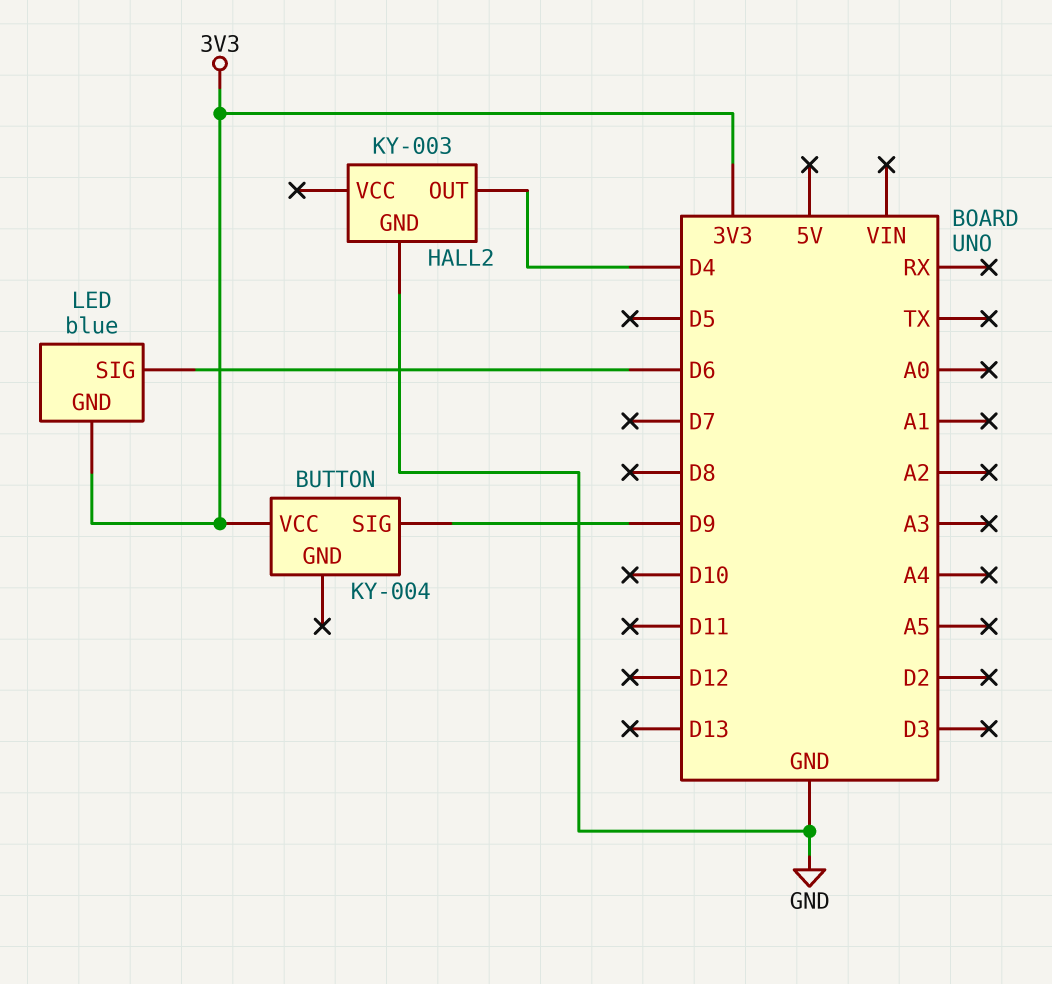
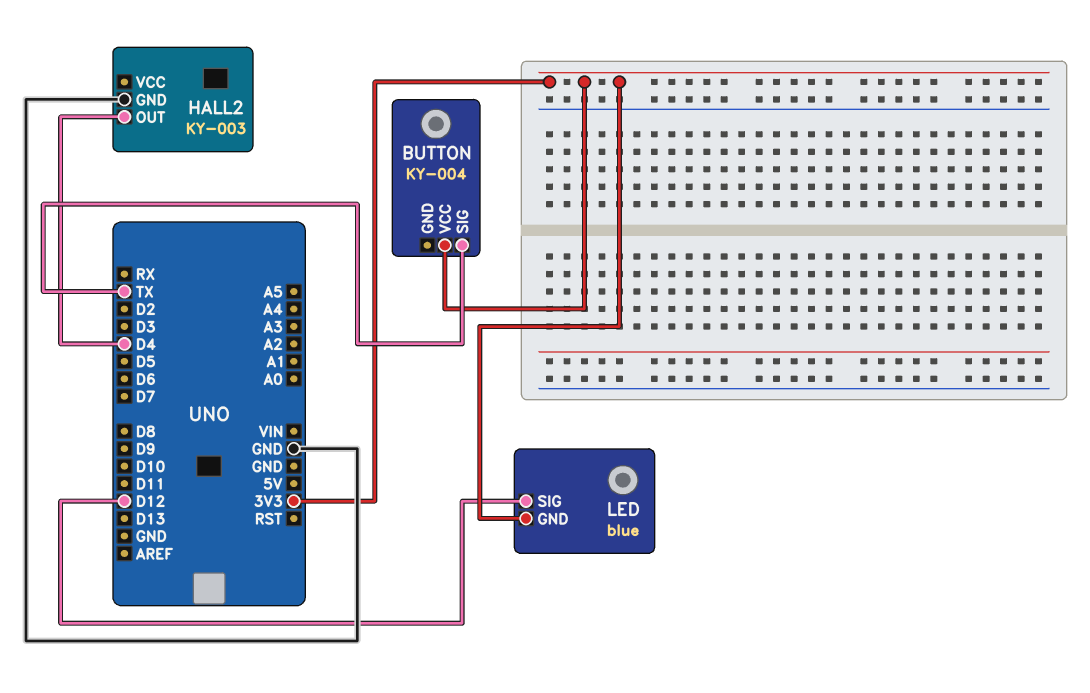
BUTTON pin SIG: D9 -> TX
LED pin SIG: D6 -> D12

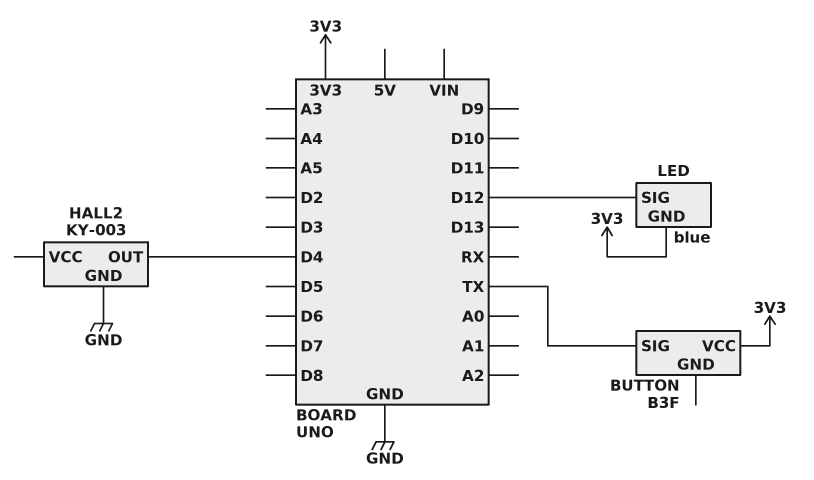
BUTTON: KY-004 -> B3F

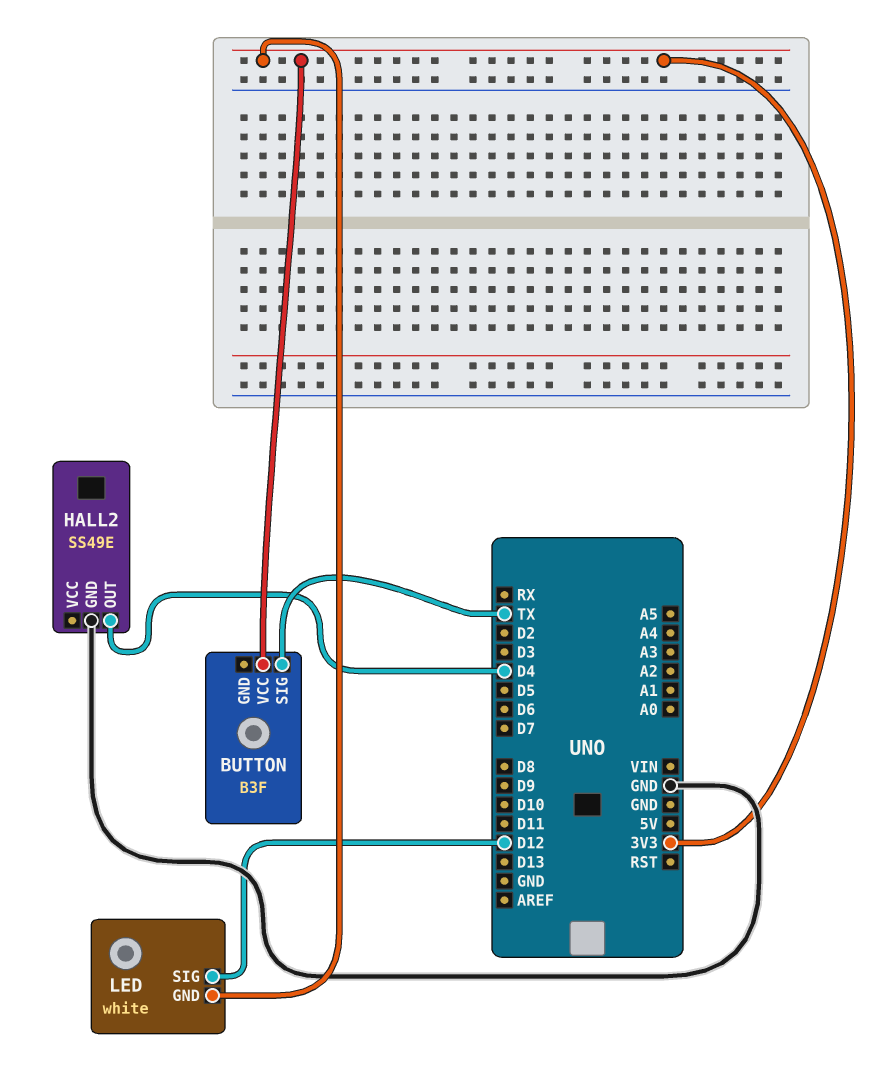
HALL2: KY-003 -> SS49E
LED: blue -> white

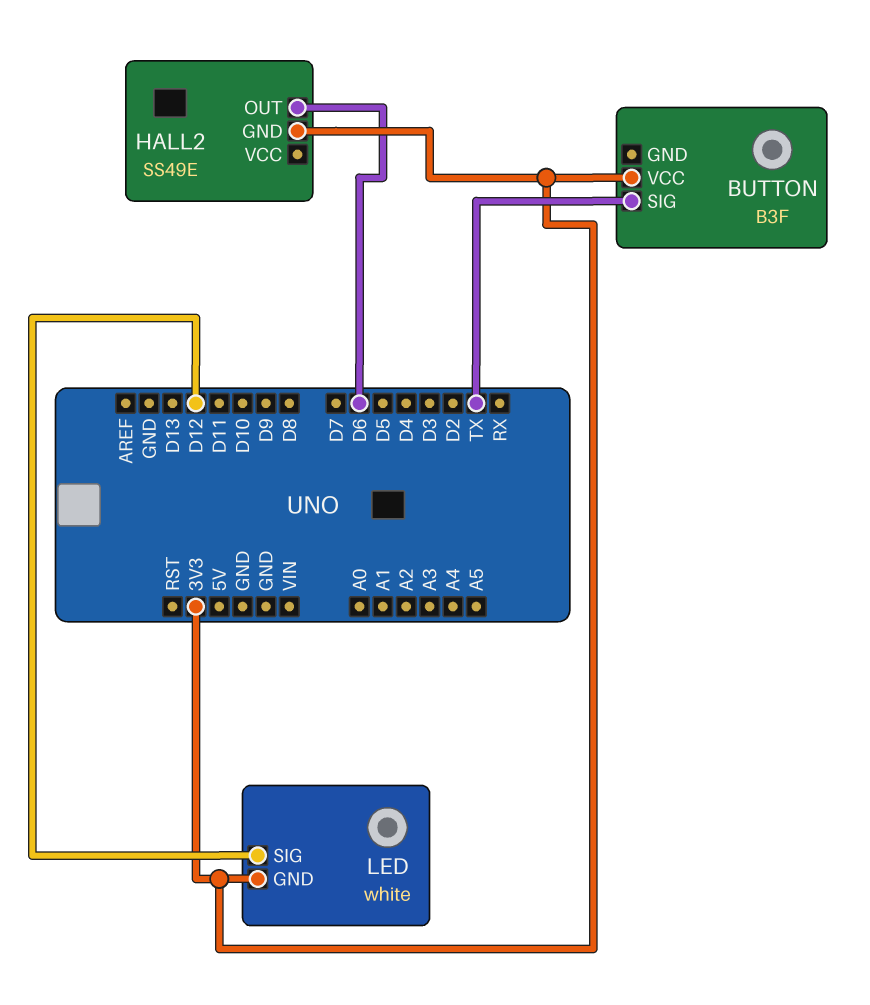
HALL2 pin GND: GND -> 3V3
HALL2 pin OUT: D4 -> D6

